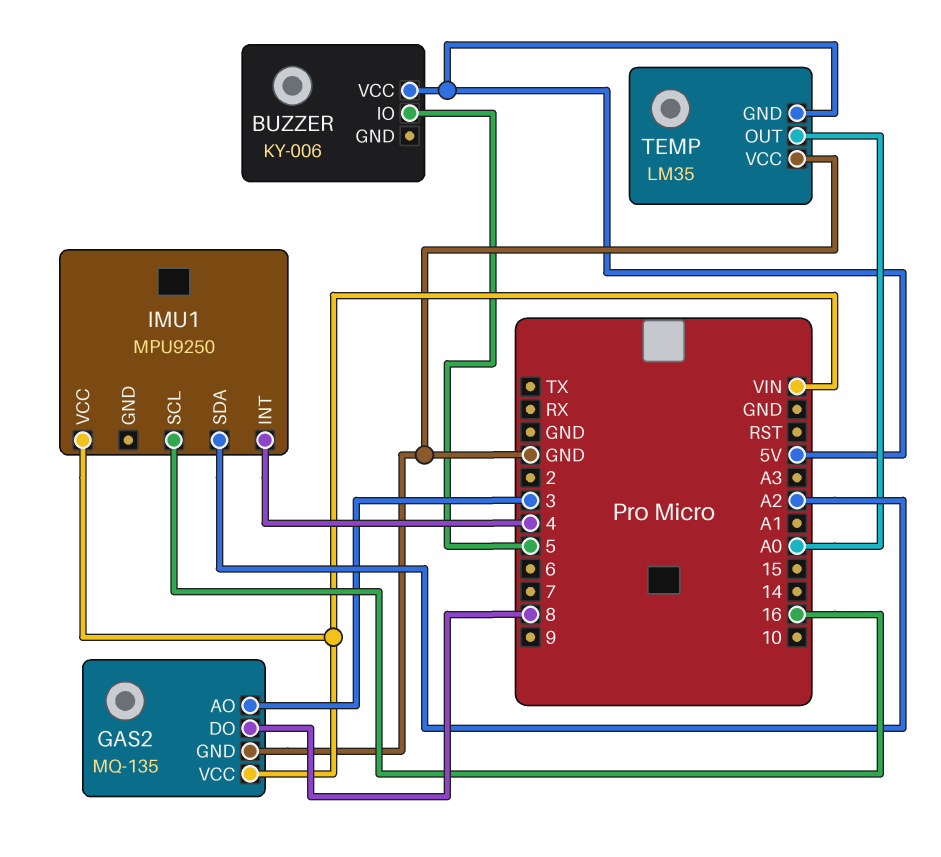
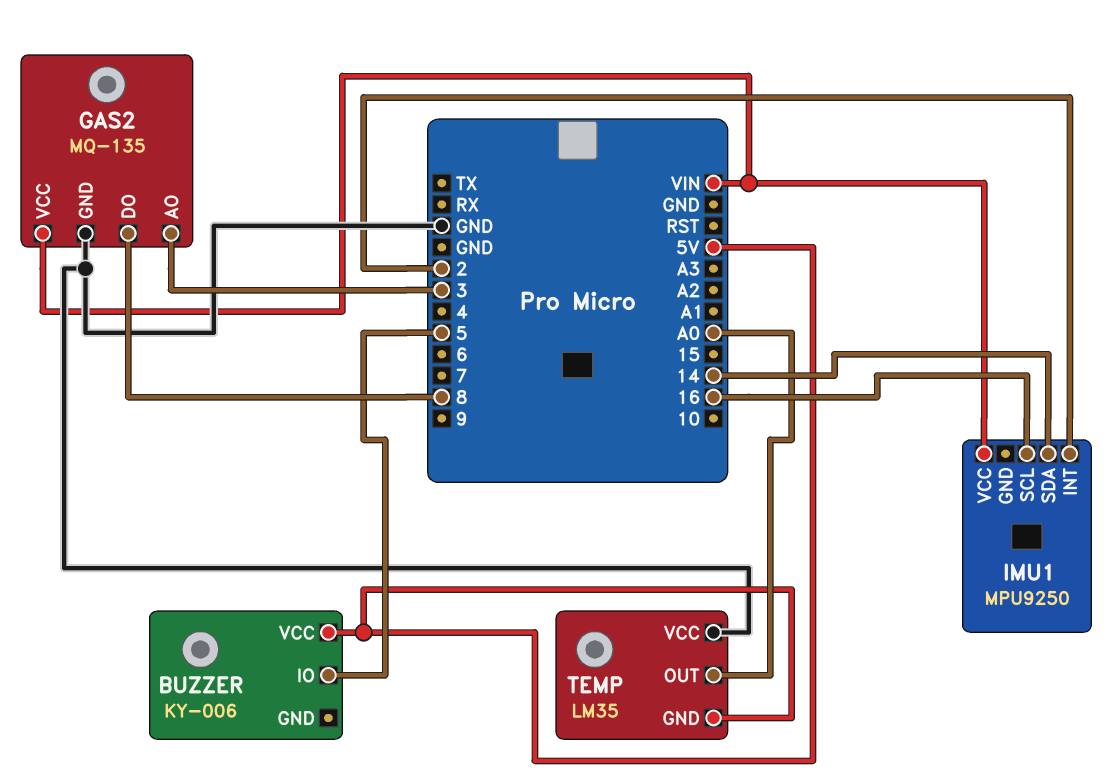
IMU1 pin INT: 4 -> 2
IMU1 pin SDA: A2 -> 14

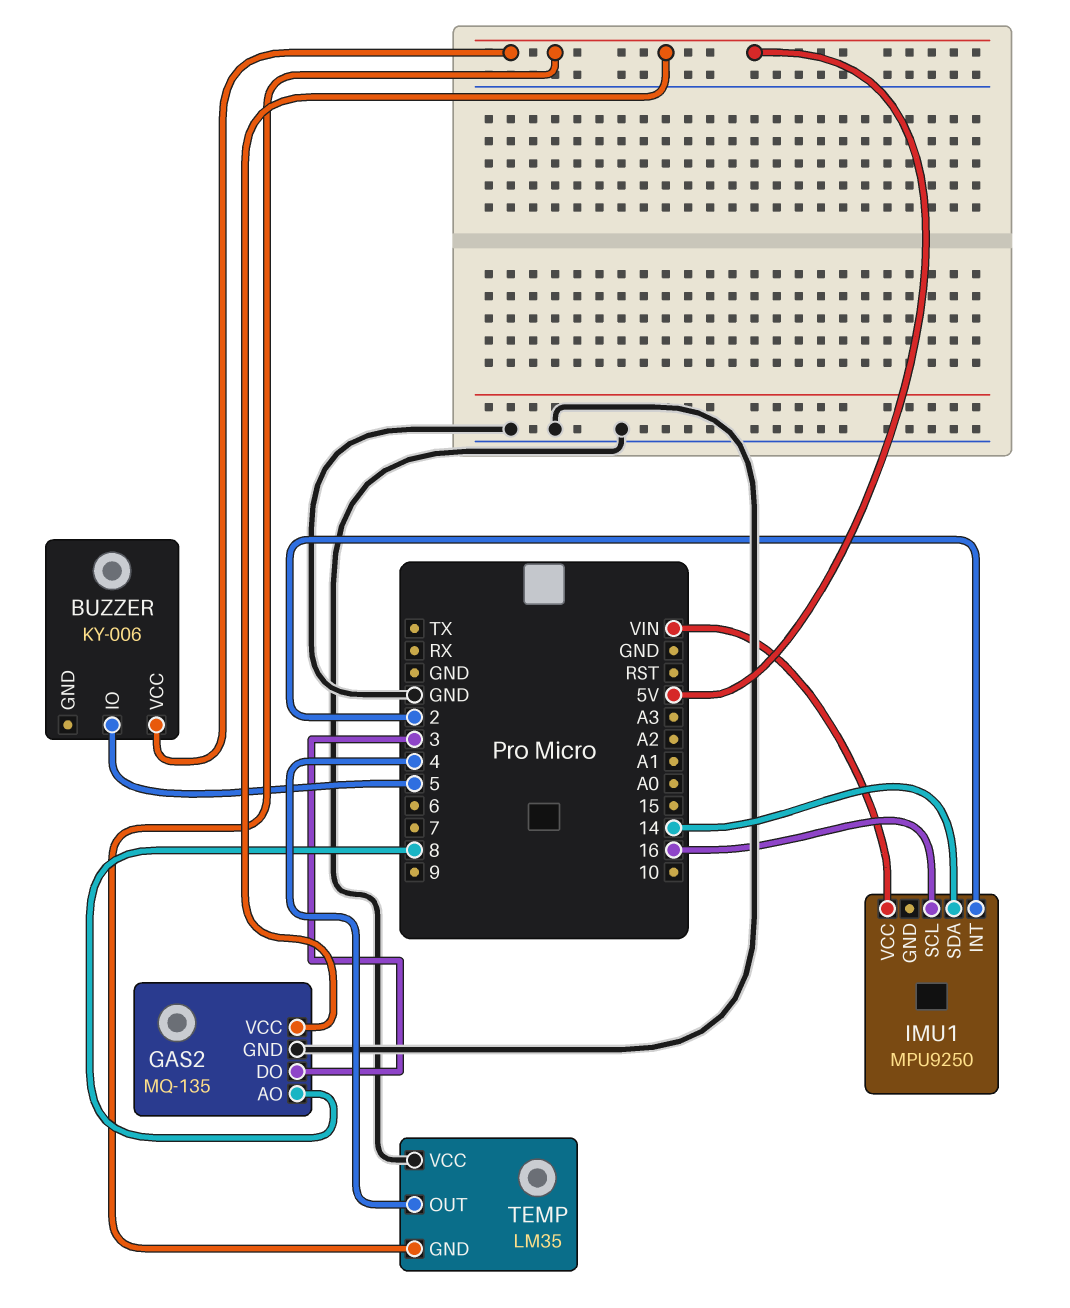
GAS2 pin AO: 3 -> 8
GAS2 pin DO: 8 -> 3
GAS2 pin VCC: VIN -> 5V
TEMP pin OUT: A0 -> 4

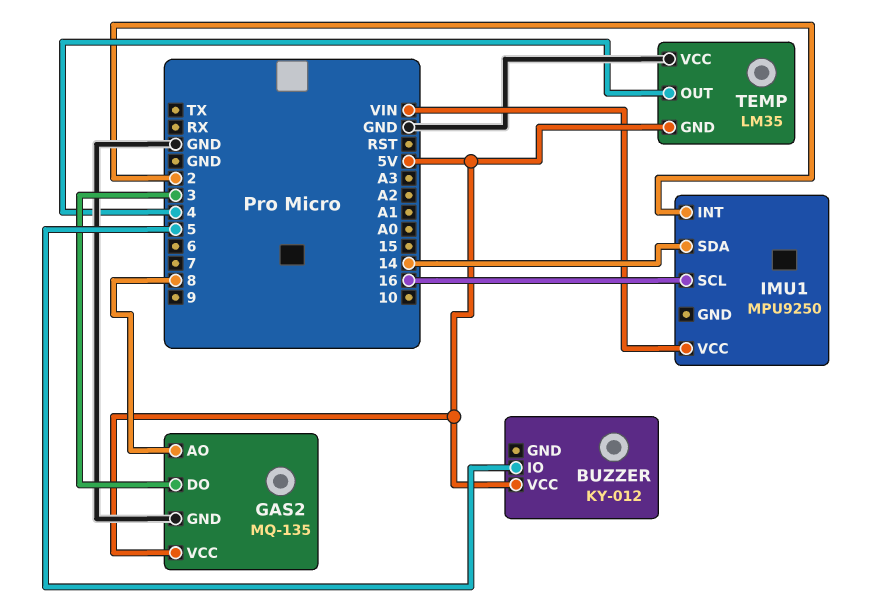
BUZZER: KY-006 -> KY-012

